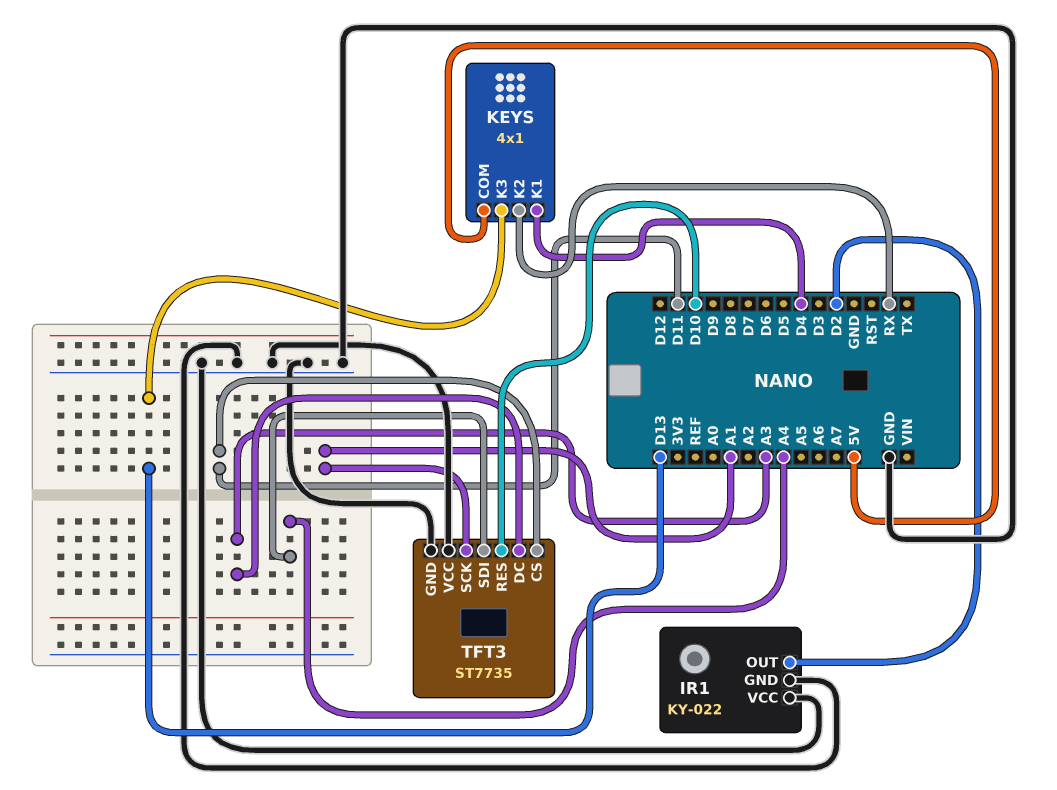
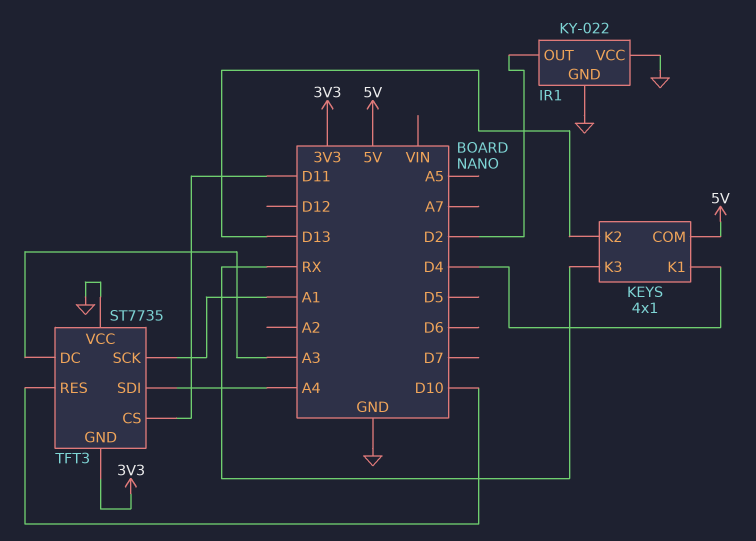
KEYS pin K2: RX -> D13
KEYS pin K3: D13 -> RX
TFT3 pin GND: GND -> 3V3

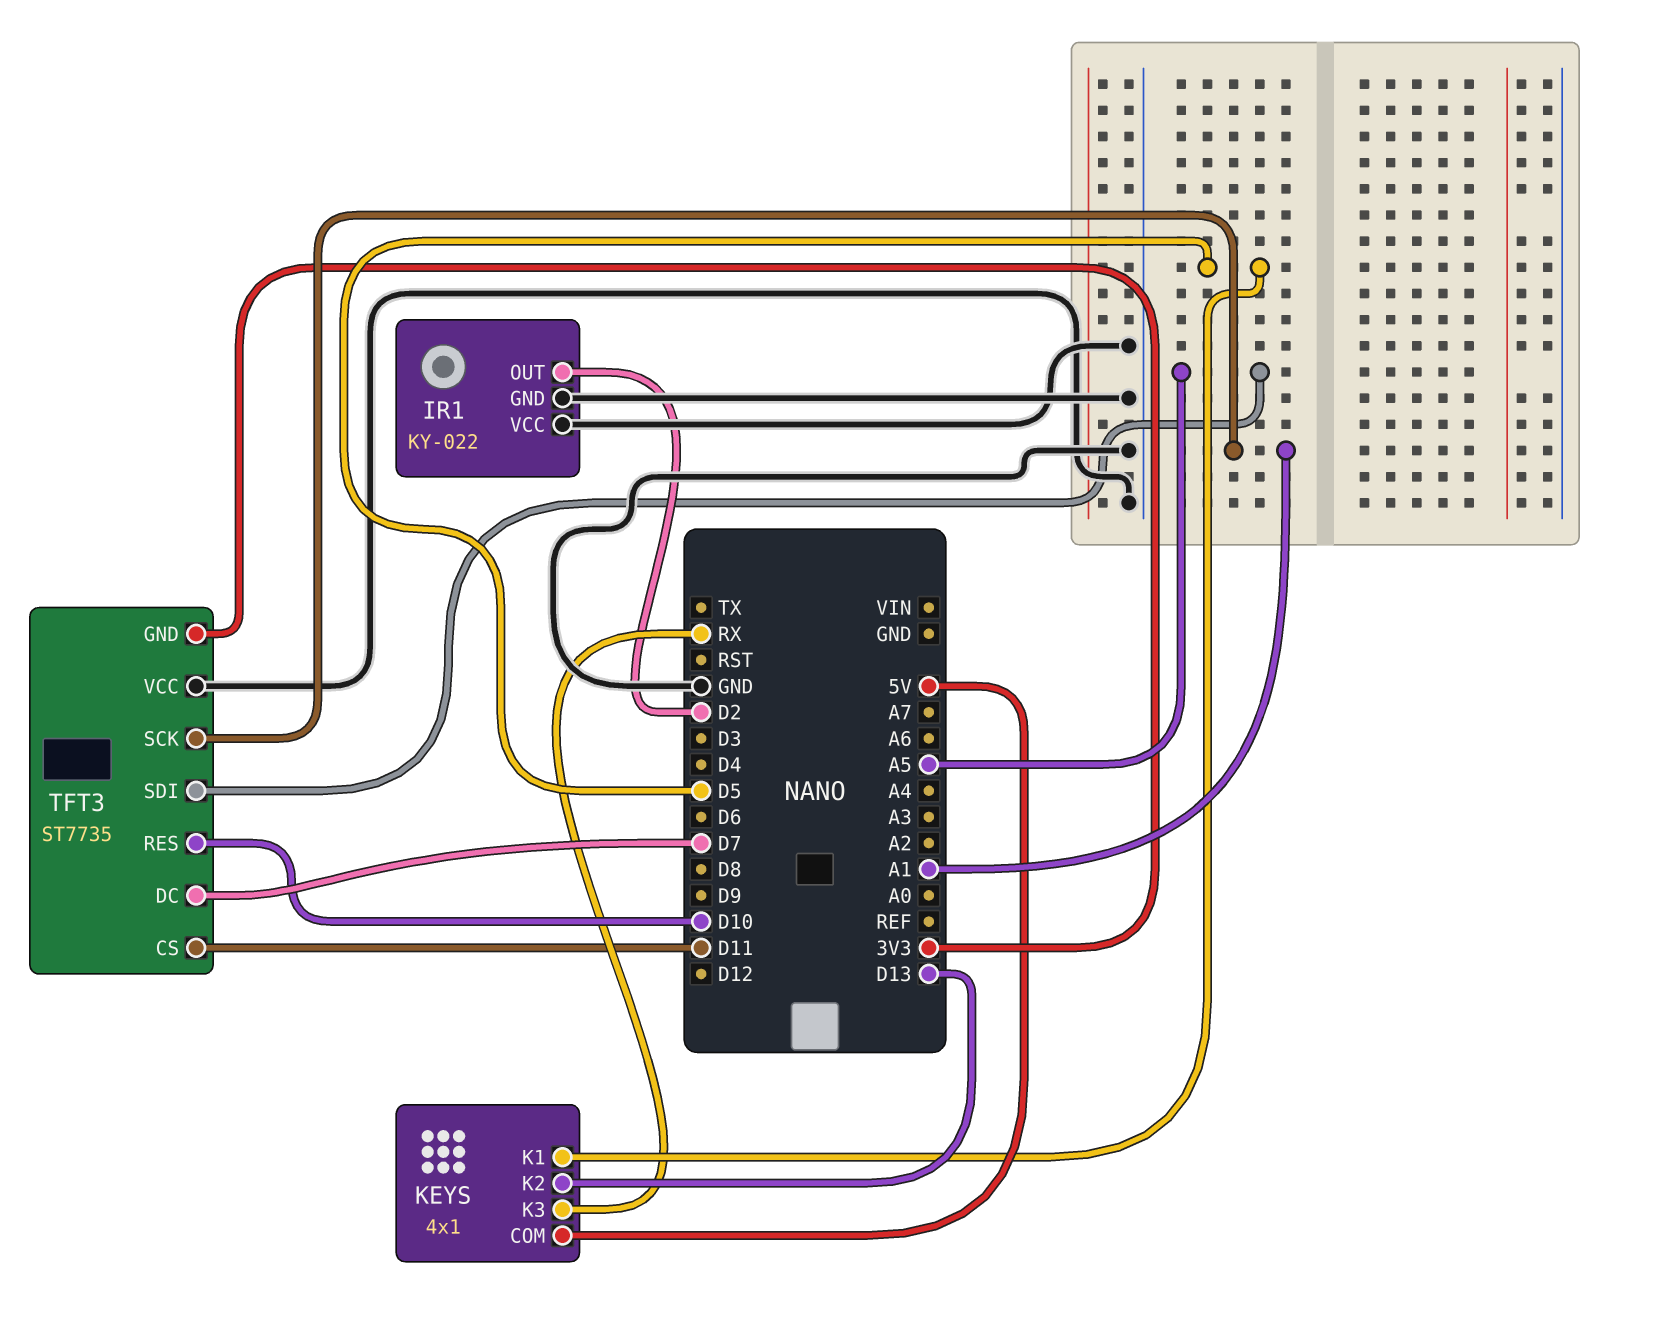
KEYS pin K1: D4 -> D5
TFT3 pin DC: A3 -> D7
TFT3 pin SDI: A4 -> A5

